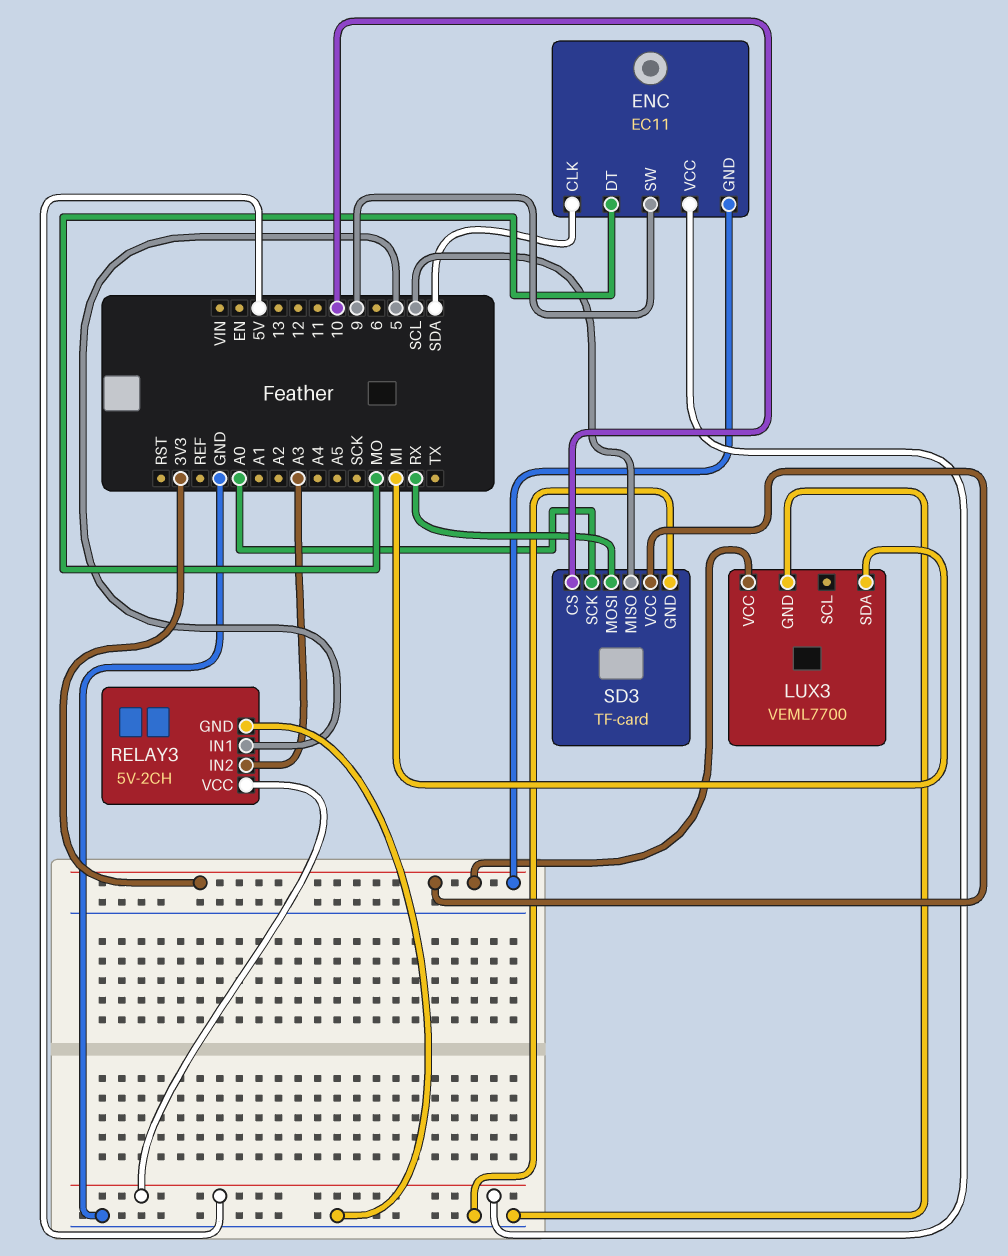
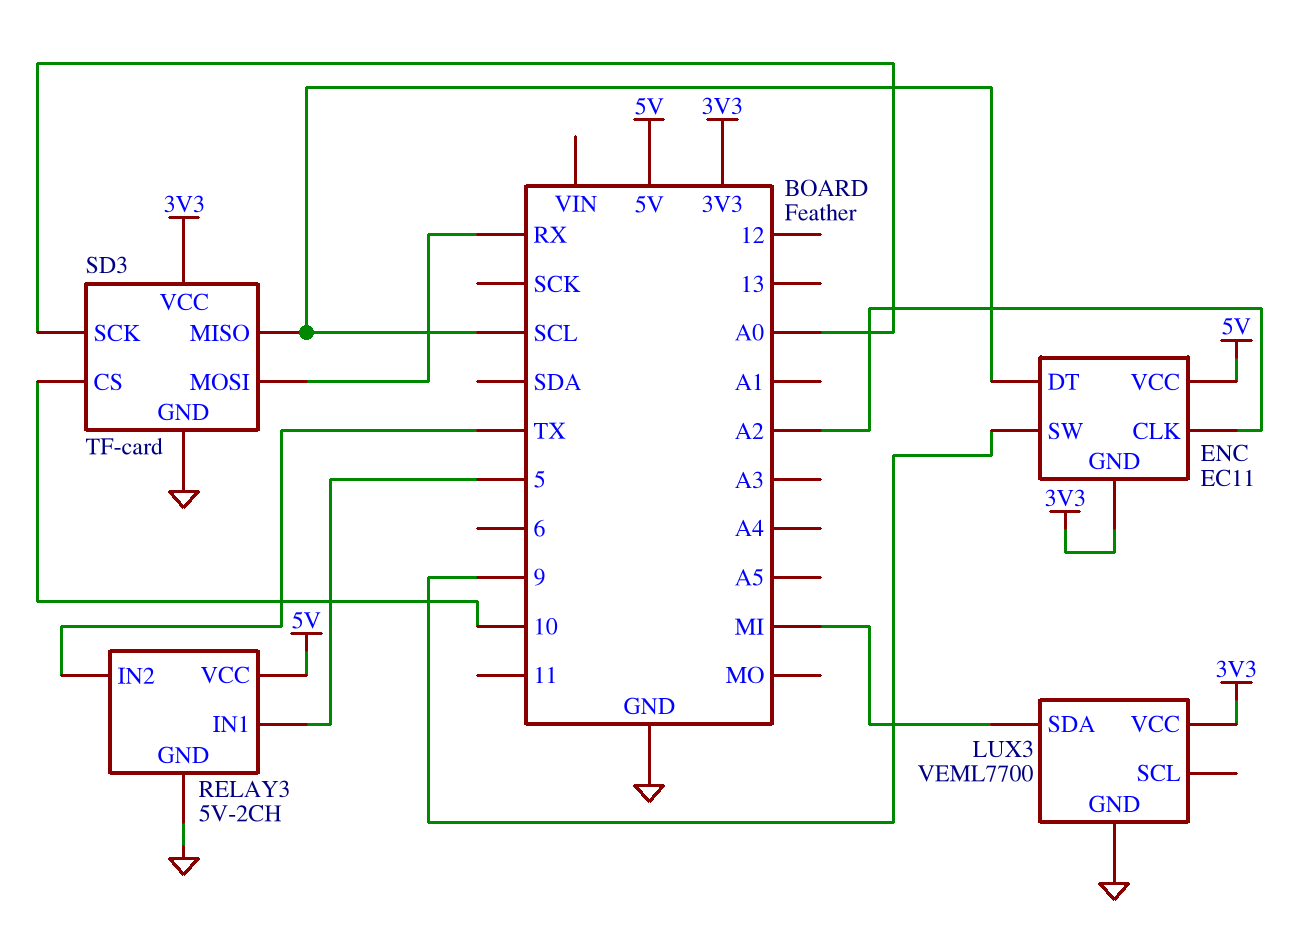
ENC pin CLK: SDA -> A2
ENC pin DT: MO -> SCL
RELAY3 pin IN2: A3 -> TX

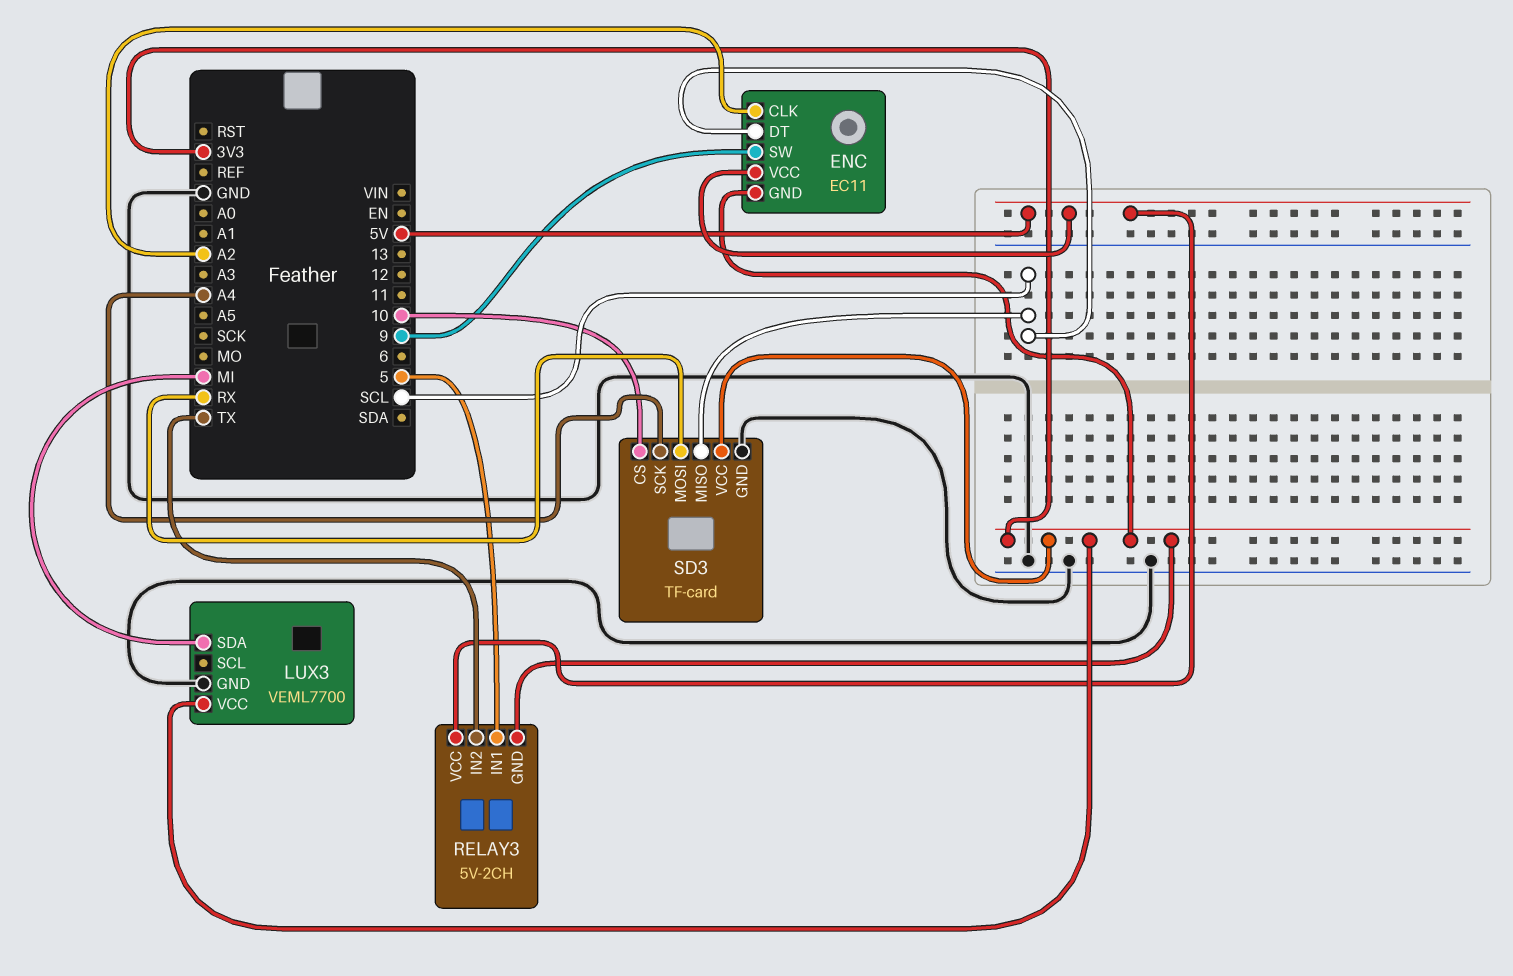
RELAY3 pin GND: GND -> 3V3
SD3 pin SCK: A0 -> A4

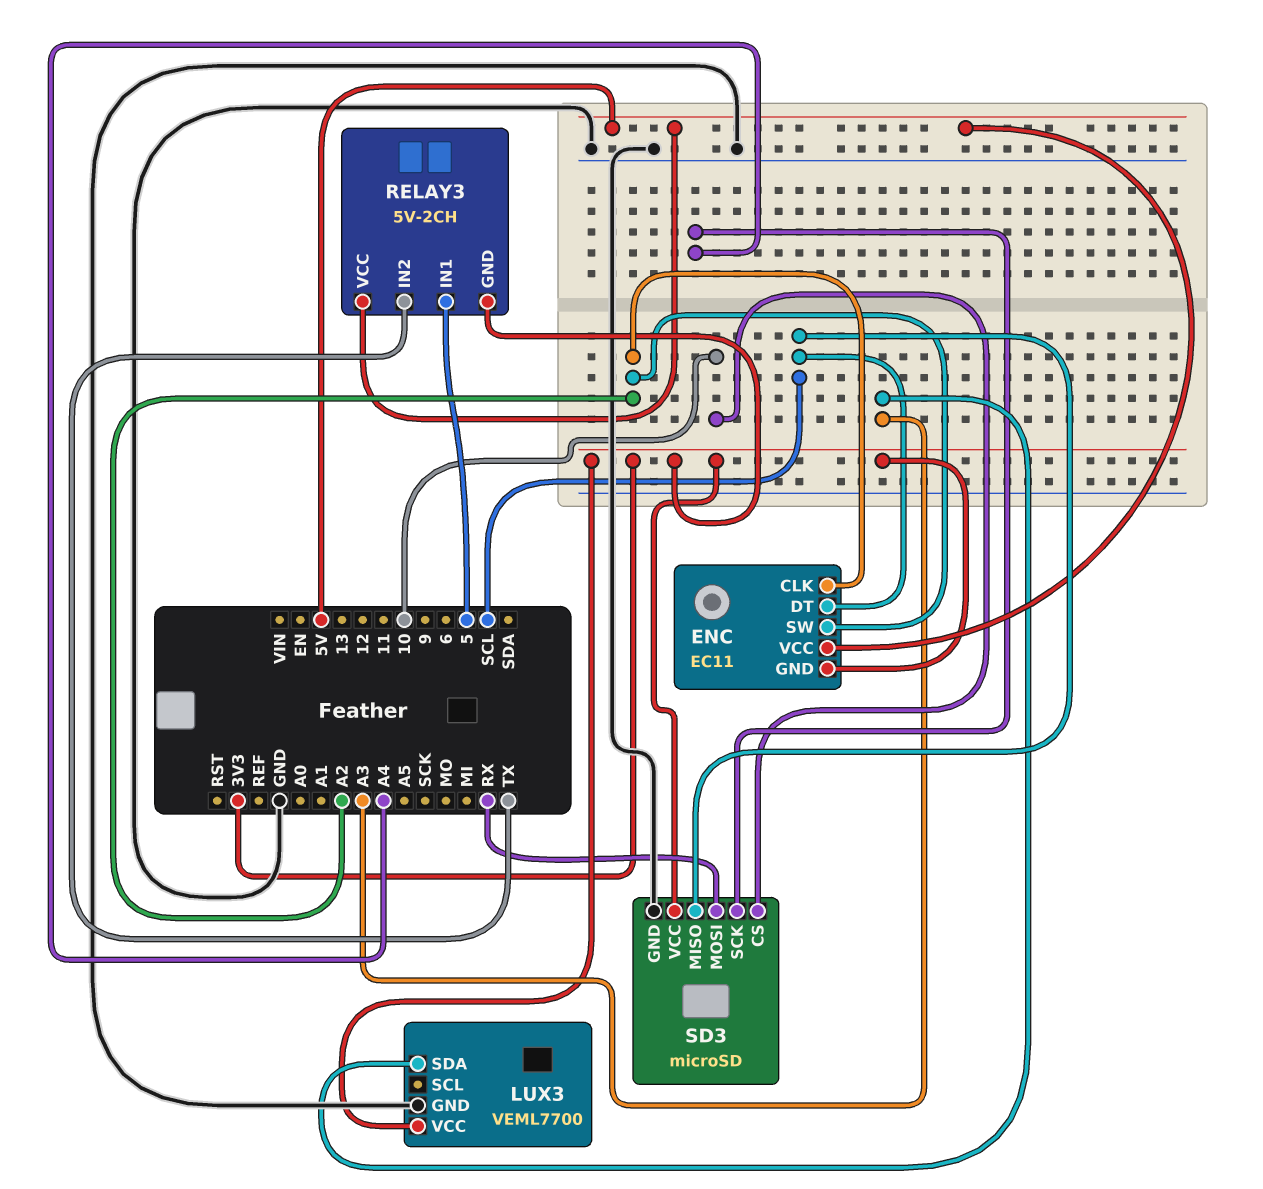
ENC pin SW: 9 -> A2
LUX3 pin SDA: MI -> A3
SD3: TF-card -> microSD

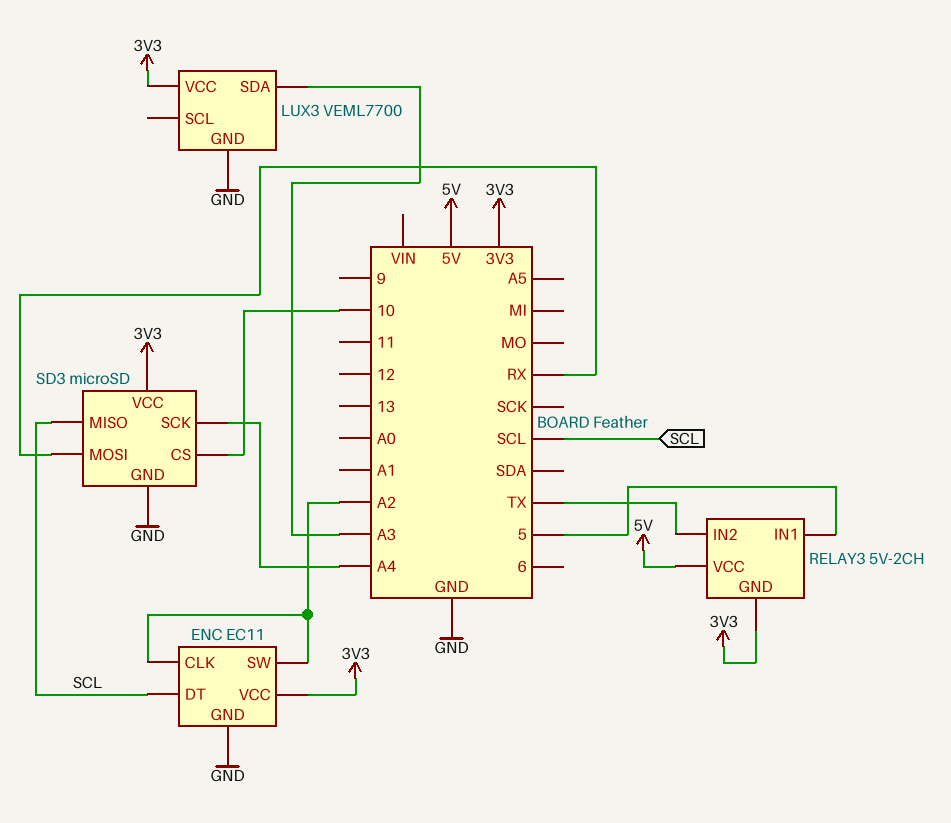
ENC pin GND: 3V3 -> GND
ENC pin VCC: 5V -> 3V3

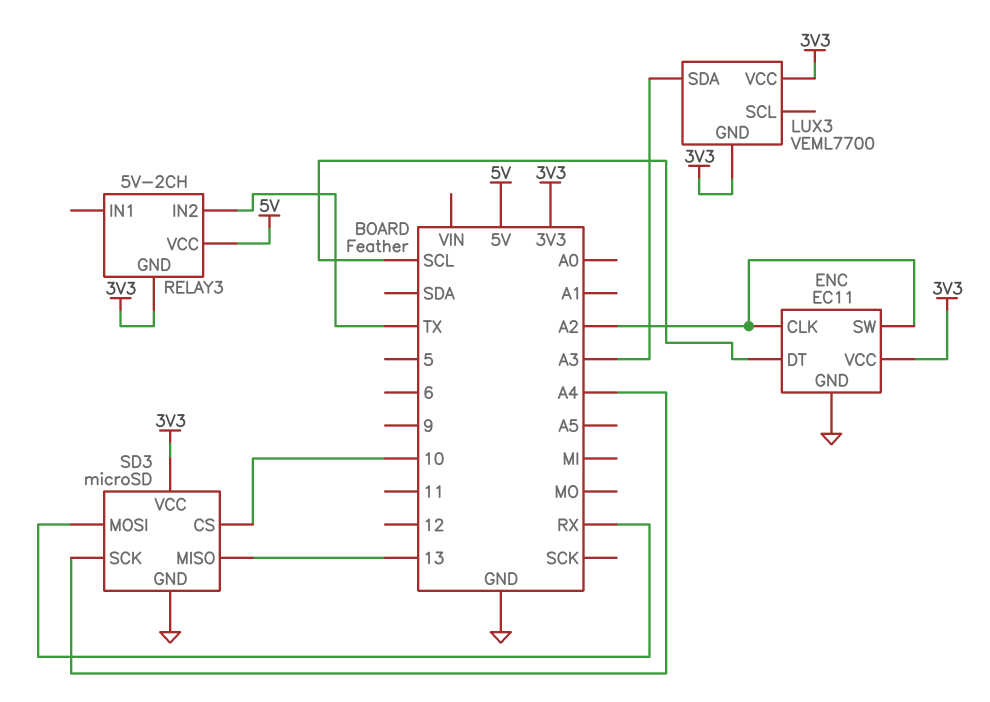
LUX3 pin GND: GND -> 3V3
RELAY3 pin IN1: 5 -> none
SD3 pin MISO: SCL -> 13

